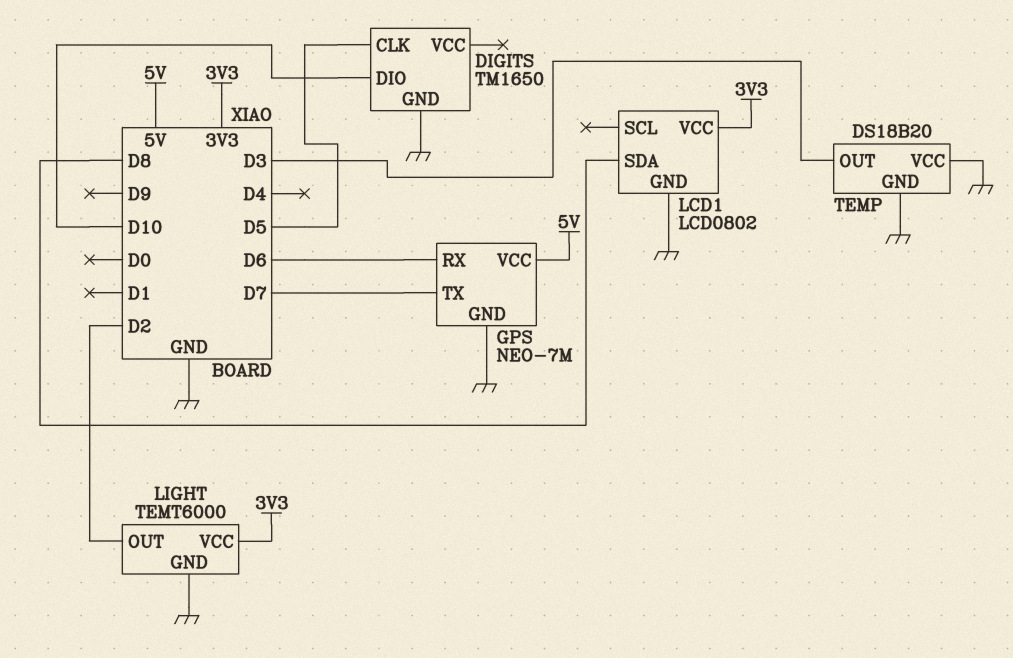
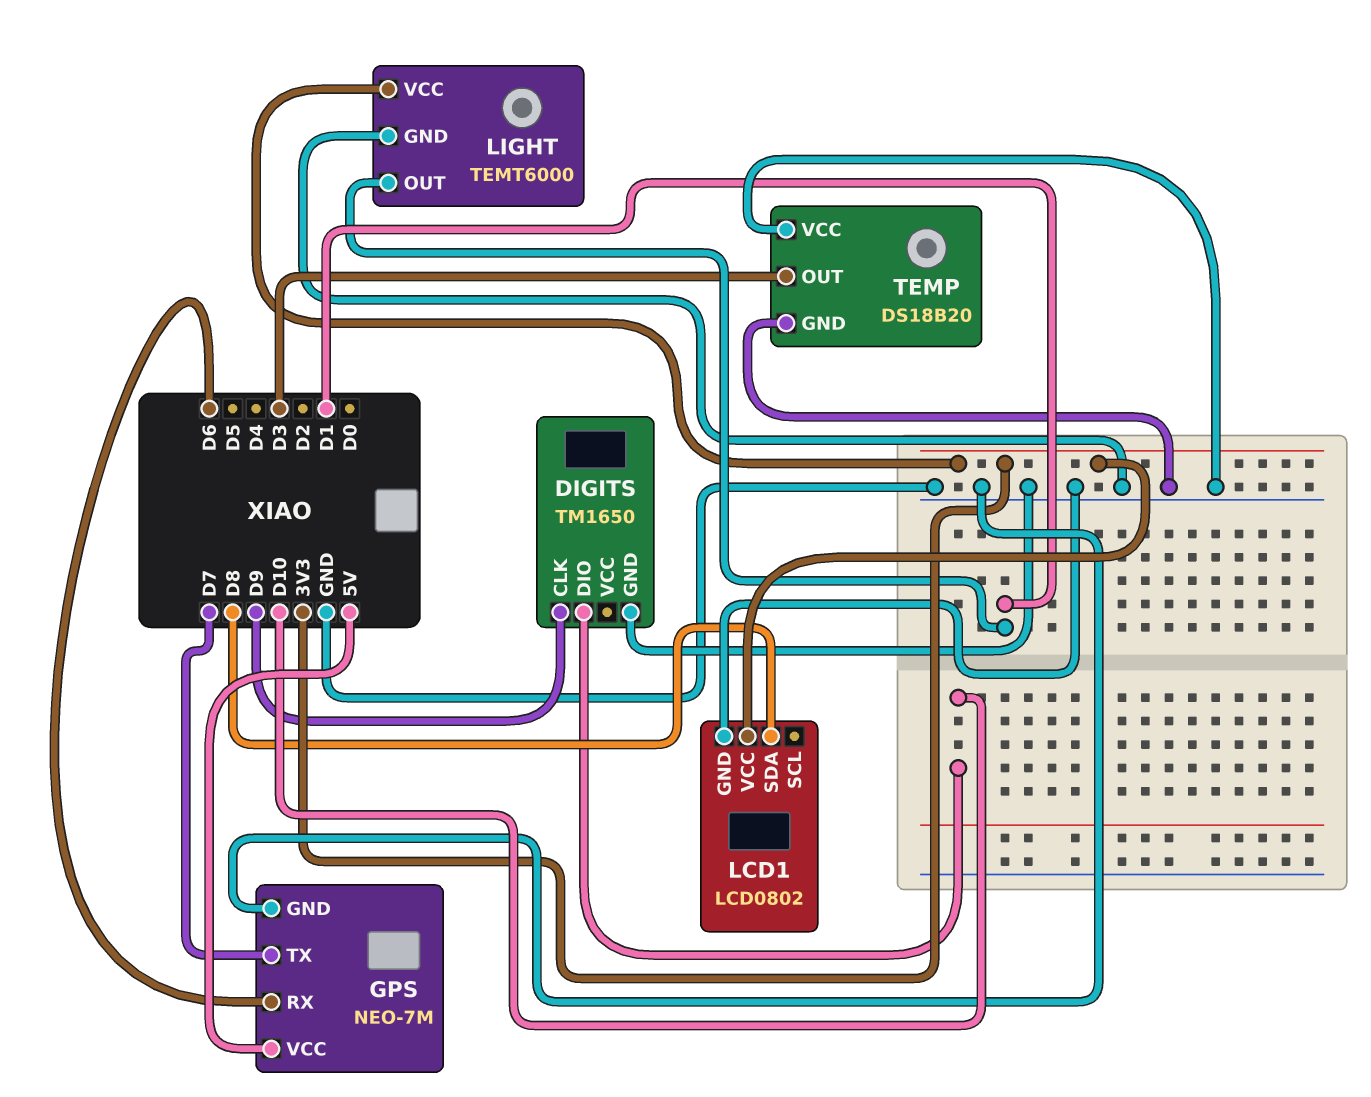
DIGITS pin CLK: D5 -> D9
LIGHT pin OUT: D2 -> D1

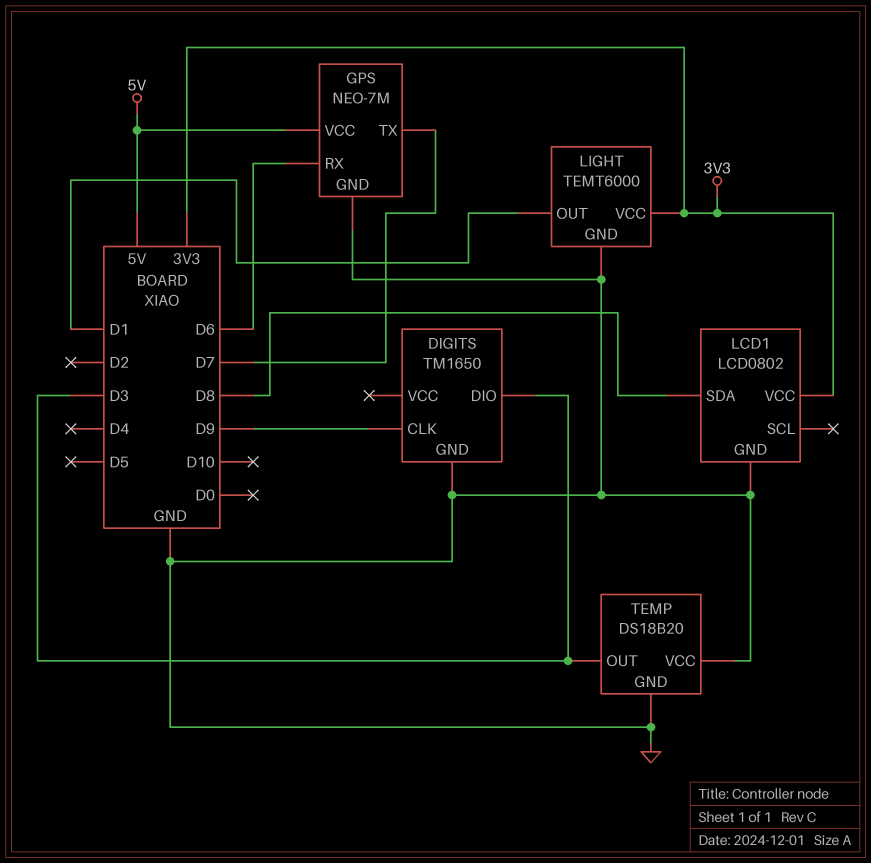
DIGITS pin DIO: D10 -> D3

